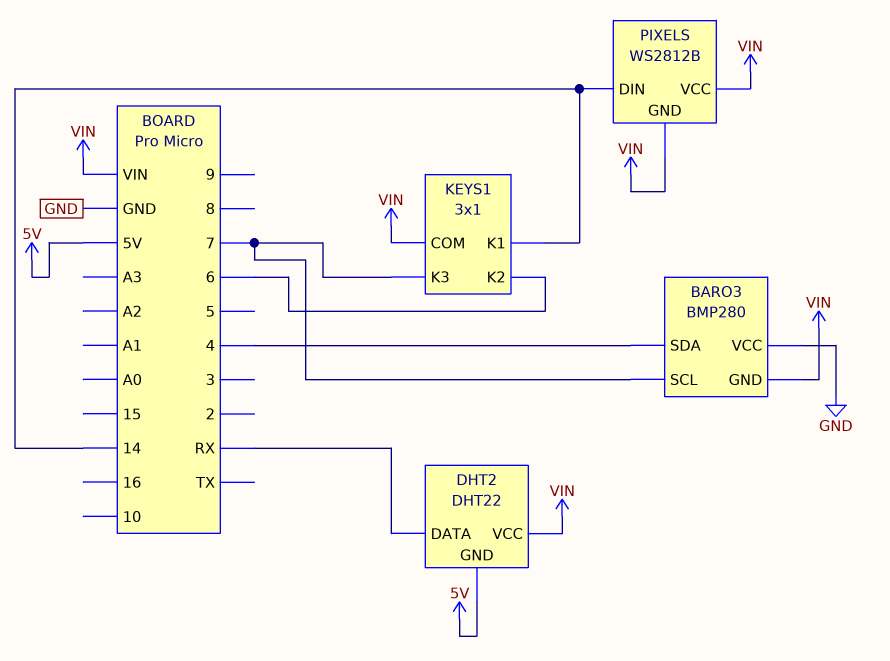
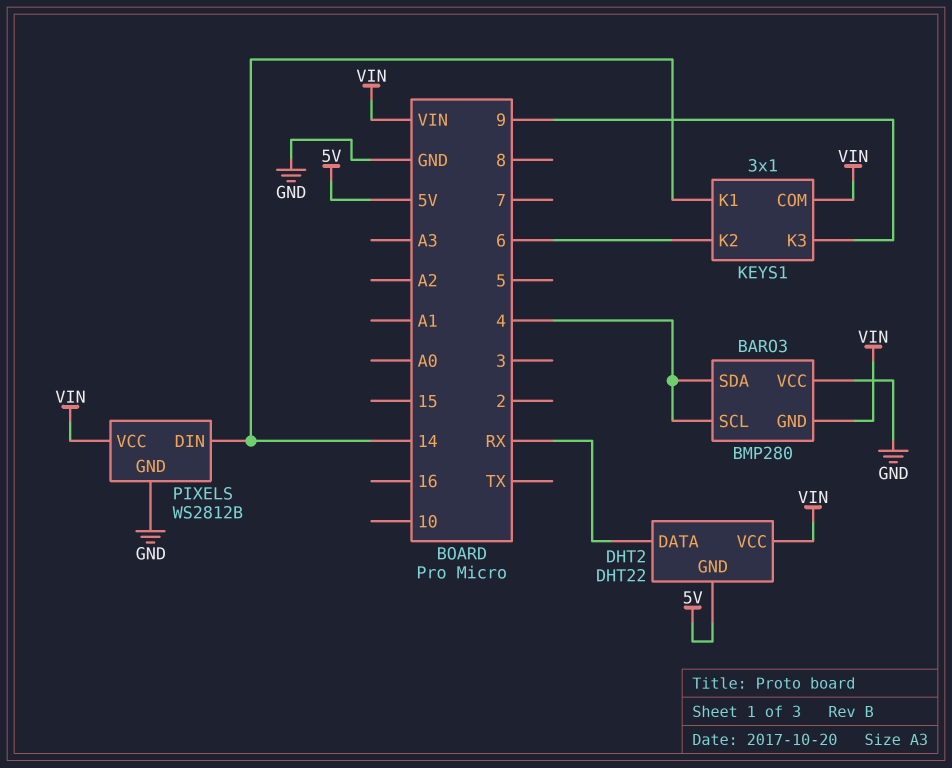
BARO3 pin SCL: 7 -> 4
KEYS1 pin K3: 7 -> 9
PIXELS pin GND: VIN -> GND

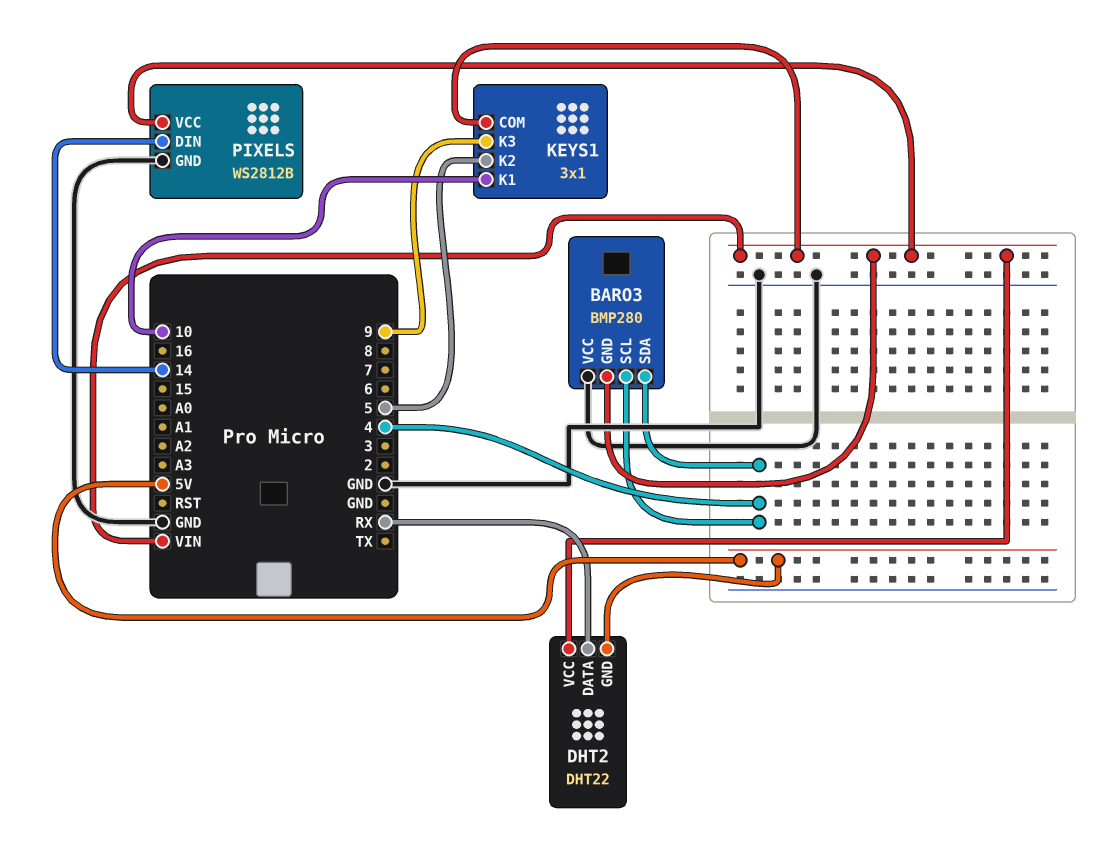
KEYS1 pin K1: 14 -> 10
KEYS1 pin K2: 6 -> 5

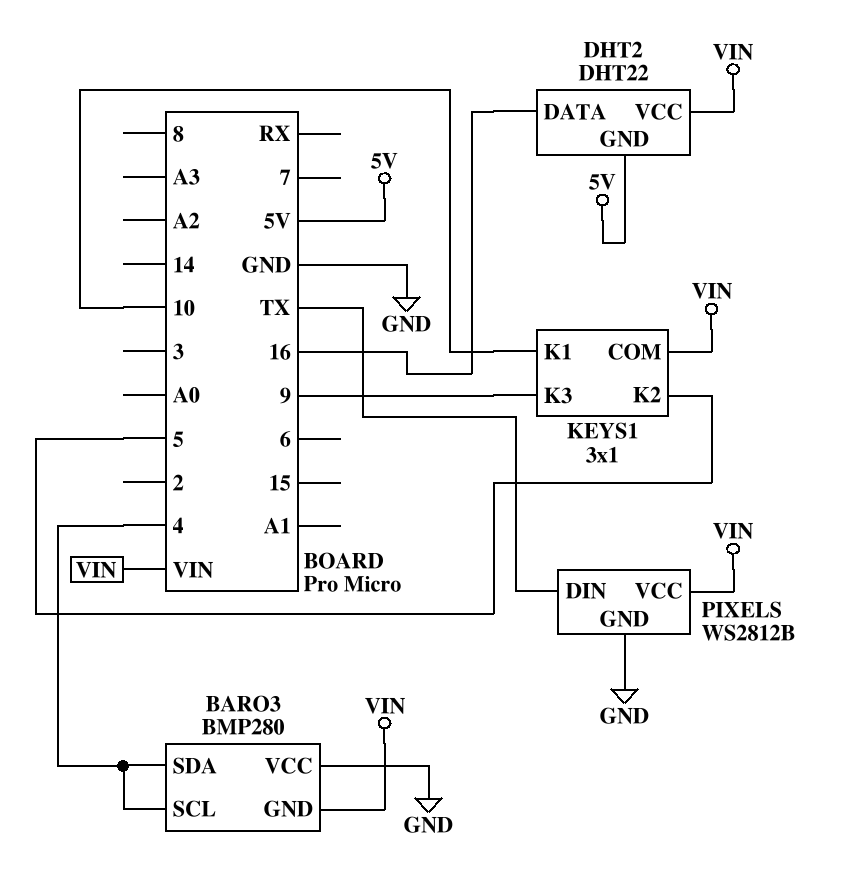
DHT2 pin DATA: RX -> 16
PIXELS pin DIN: 14 -> TX

